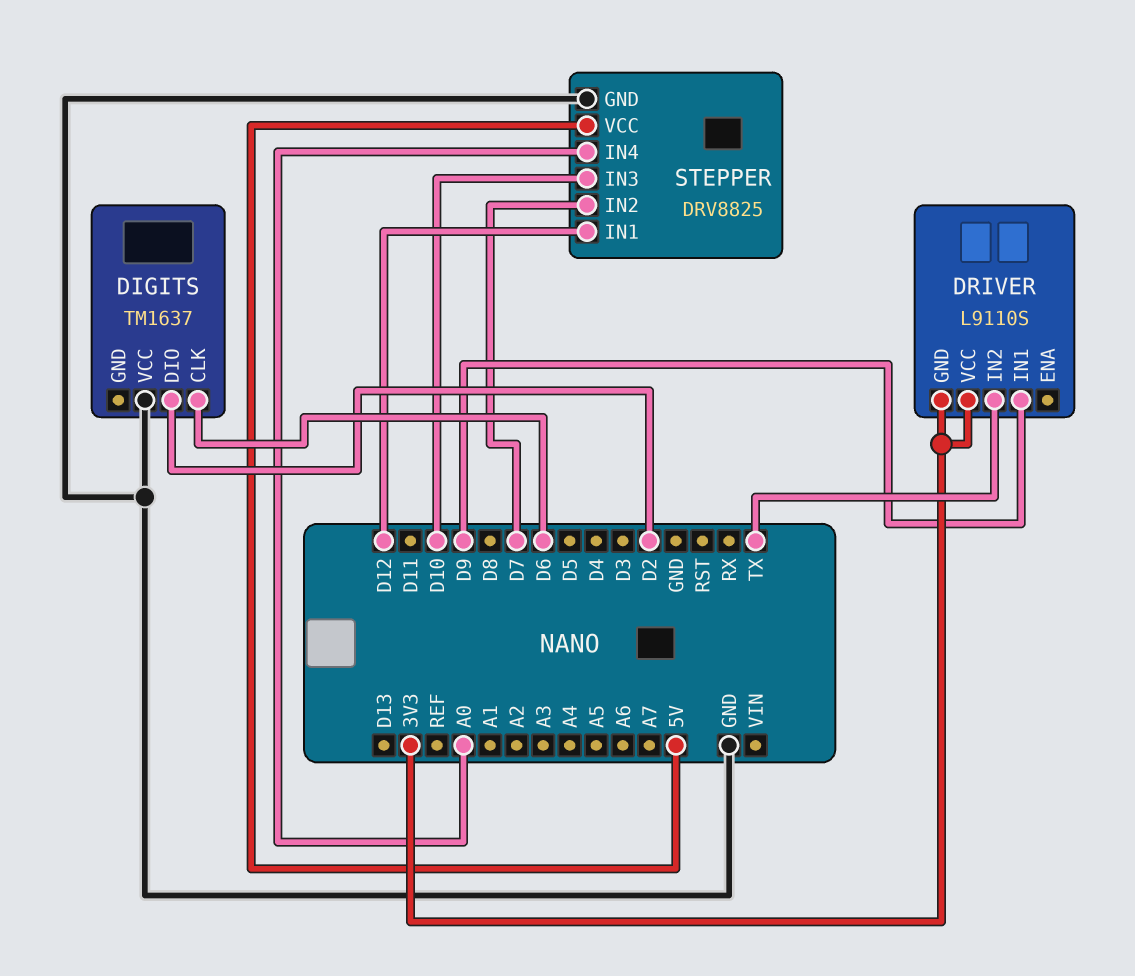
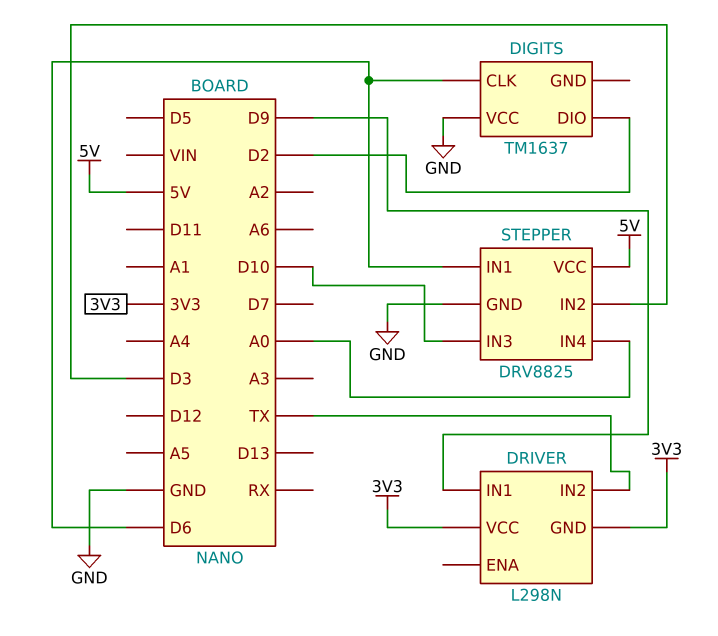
DRIVER: L9110S -> L298N
STEPPER pin IN1: D12 -> D6
STEPPER pin IN2: D7 -> D3

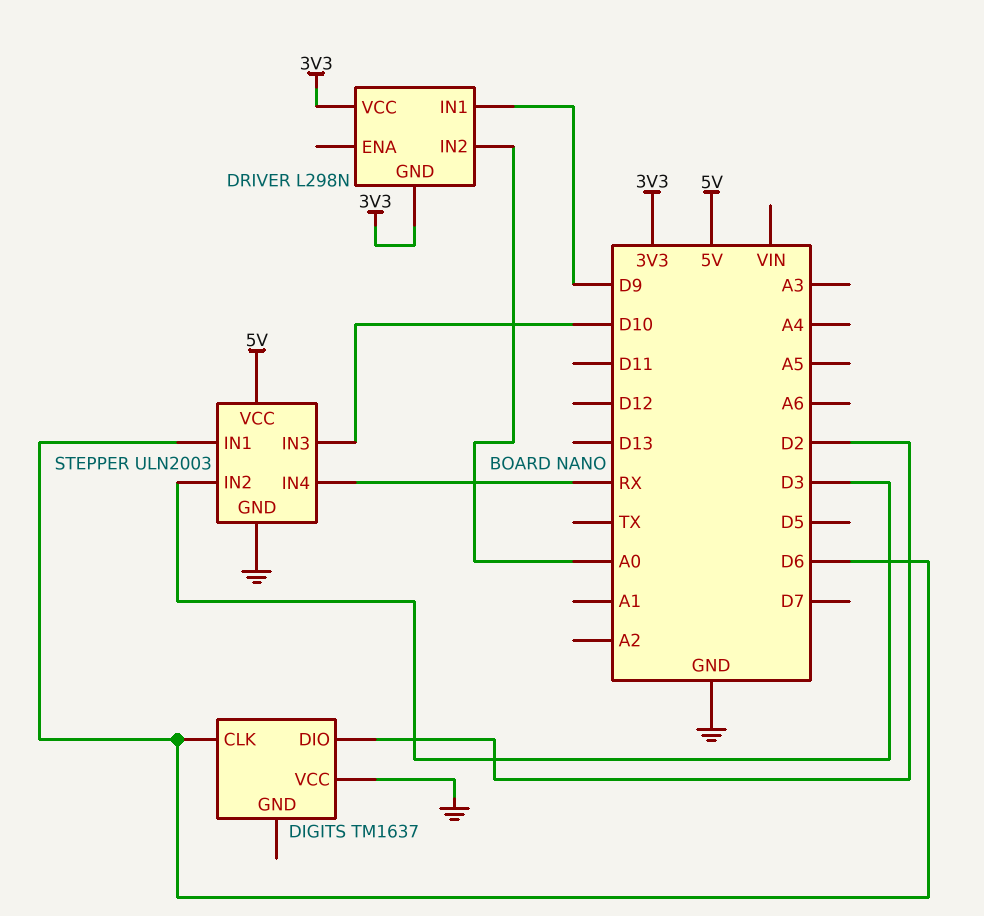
DRIVER pin IN2: TX -> A0
STEPPER: DRV8825 -> ULN2003
STEPPER pin IN4: A0 -> RX

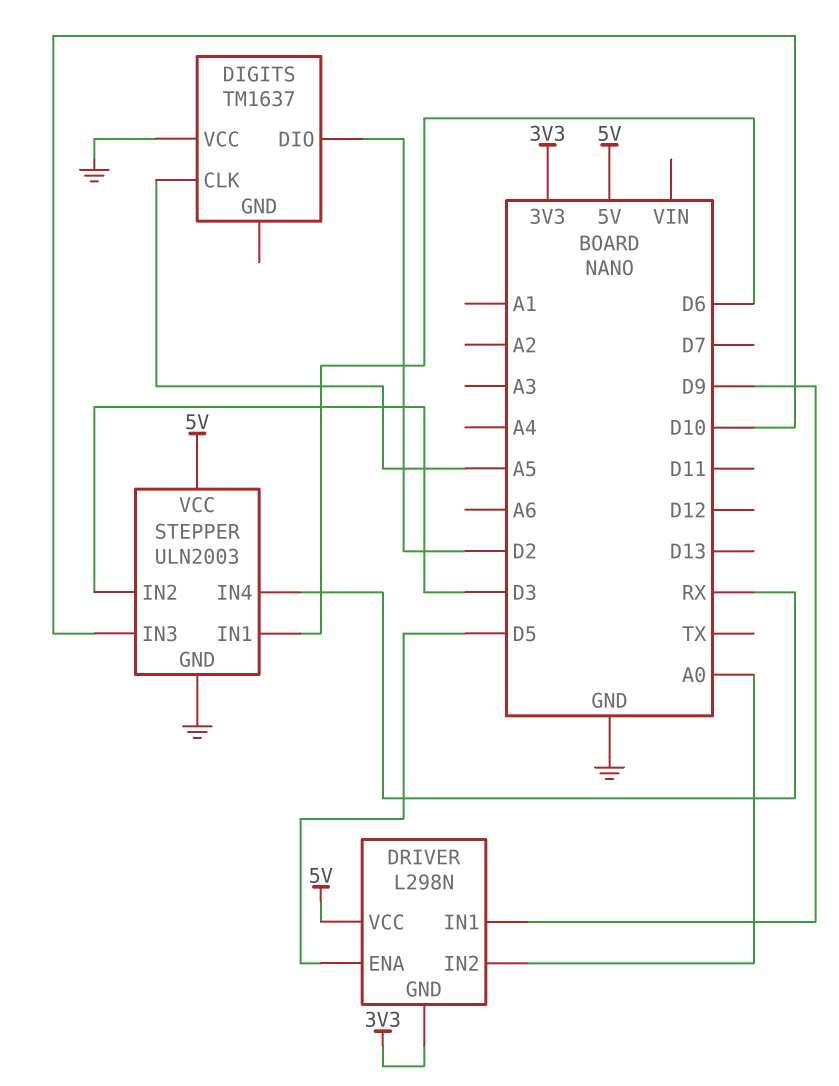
DIGITS pin CLK: D6 -> A5
DRIVER pin ENA: none -> D5
DRIVER pin VCC: 3V3 -> 5V

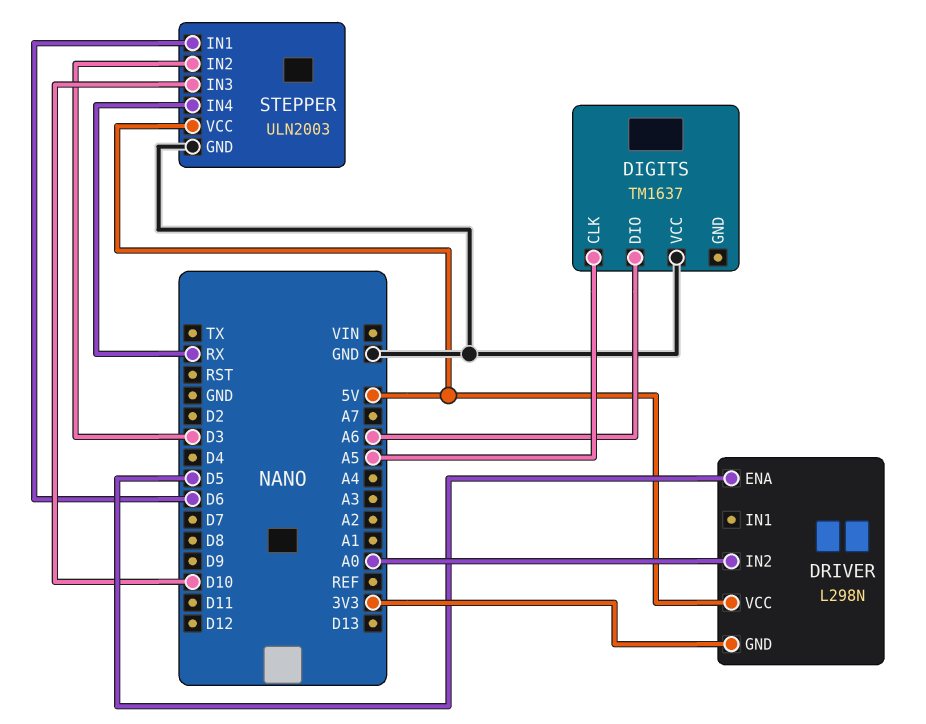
DIGITS pin DIO: D2 -> A6
DRIVER pin IN1: D9 -> none

